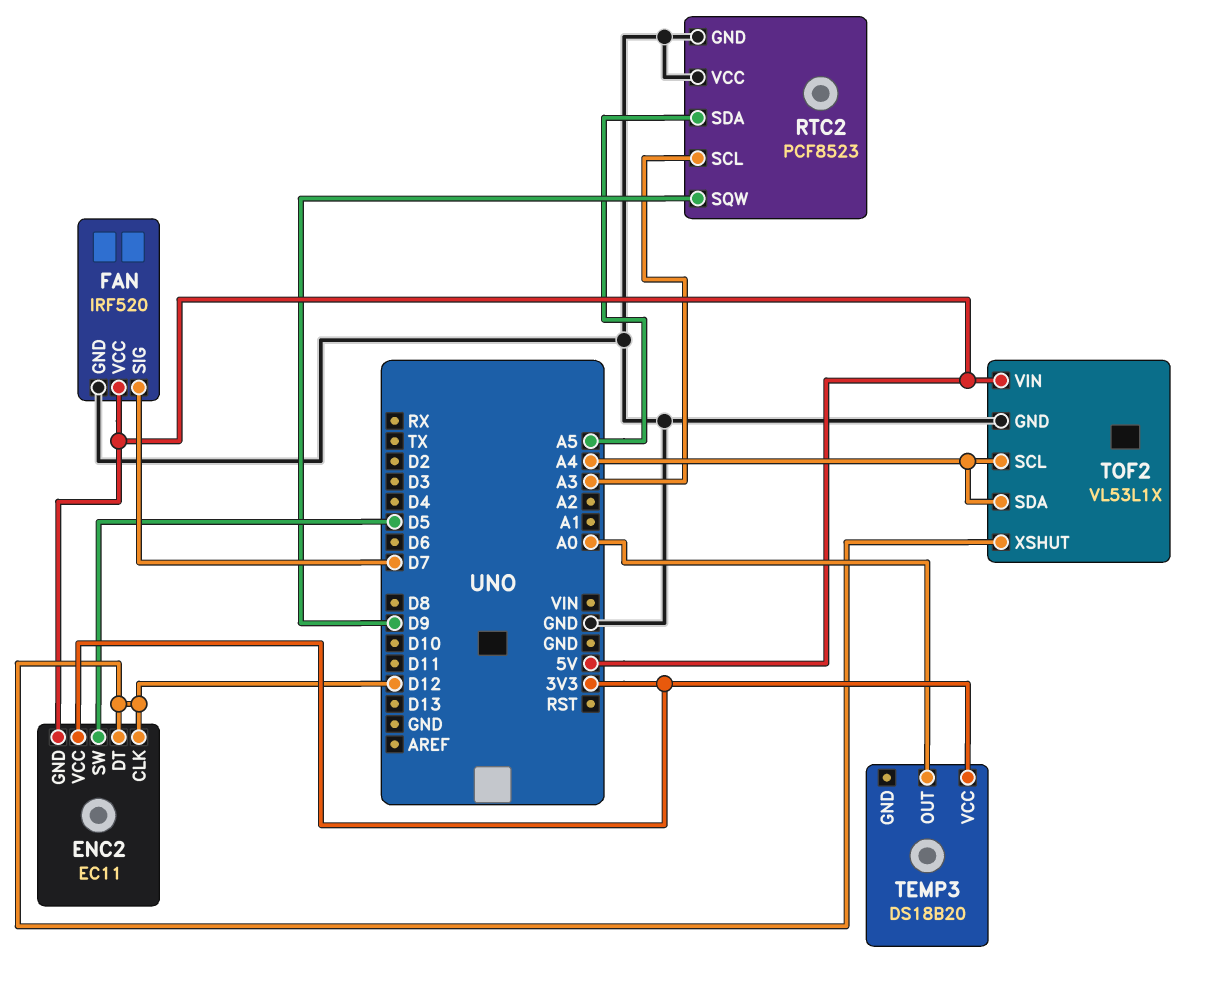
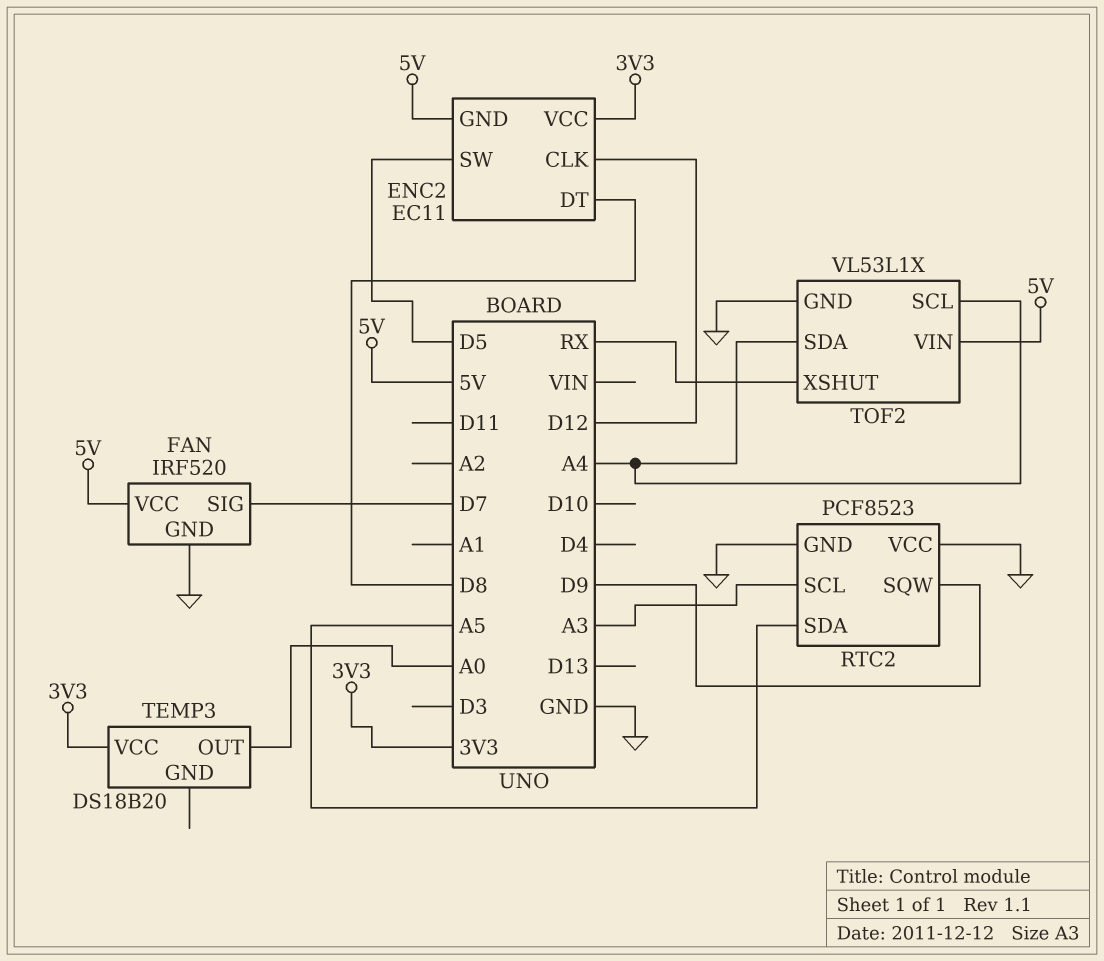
ENC2 pin DT: D12 -> D8
TOF2 pin XSHUT: D12 -> RX

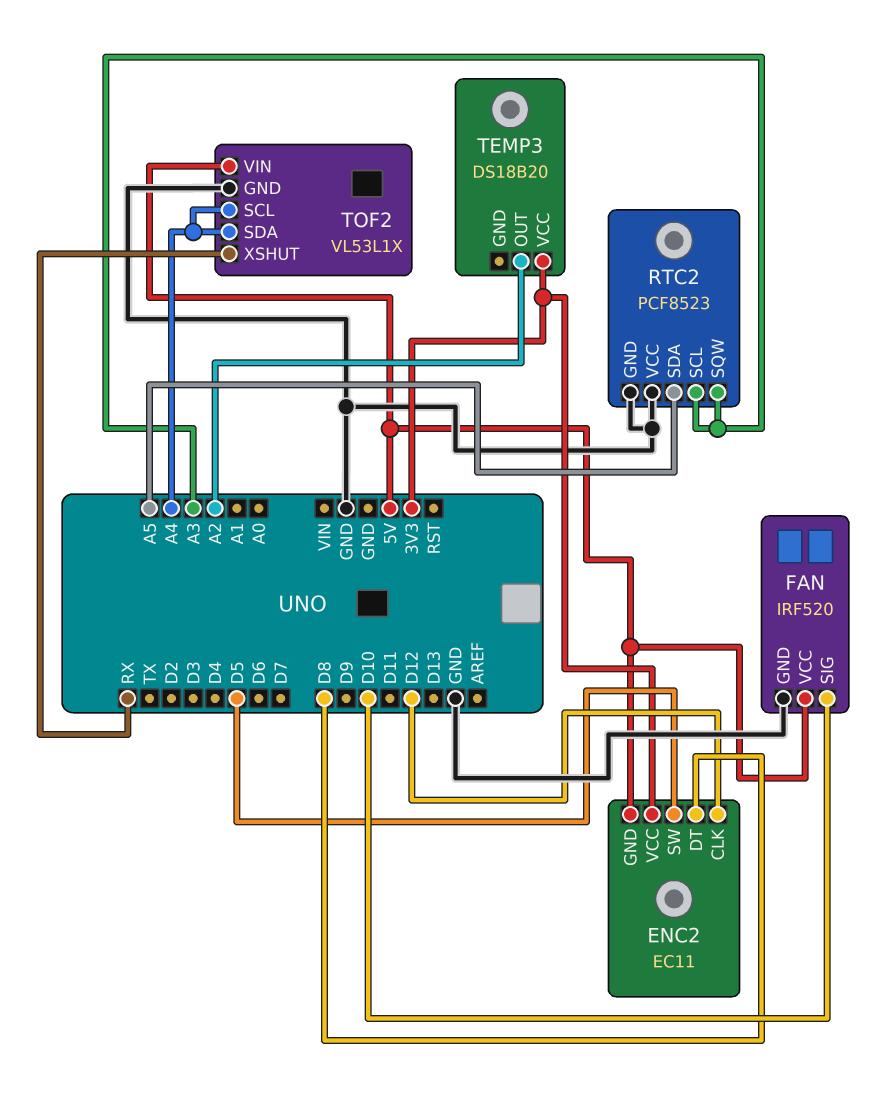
FAN pin SIG: D7 -> D10
RTC2 pin SQW: D9 -> A3
TEMP3 pin OUT: A0 -> A2

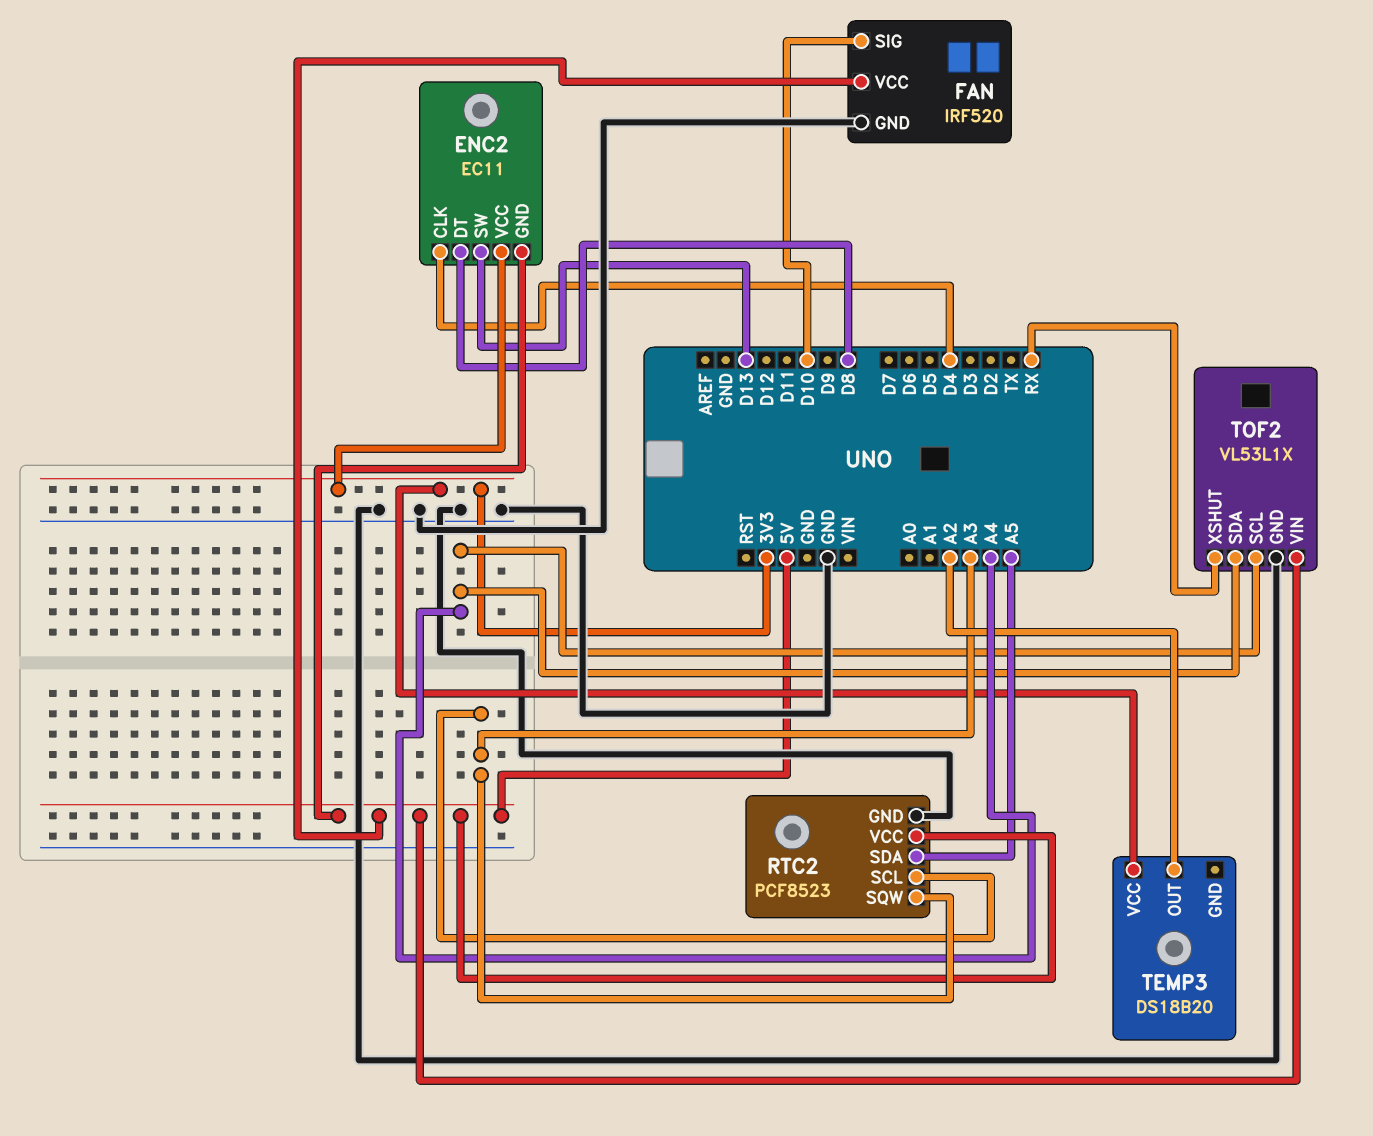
ENC2 pin CLK: D12 -> D4
ENC2 pin SW: D5 -> D13
RTC2 pin VCC: GND -> 5V

